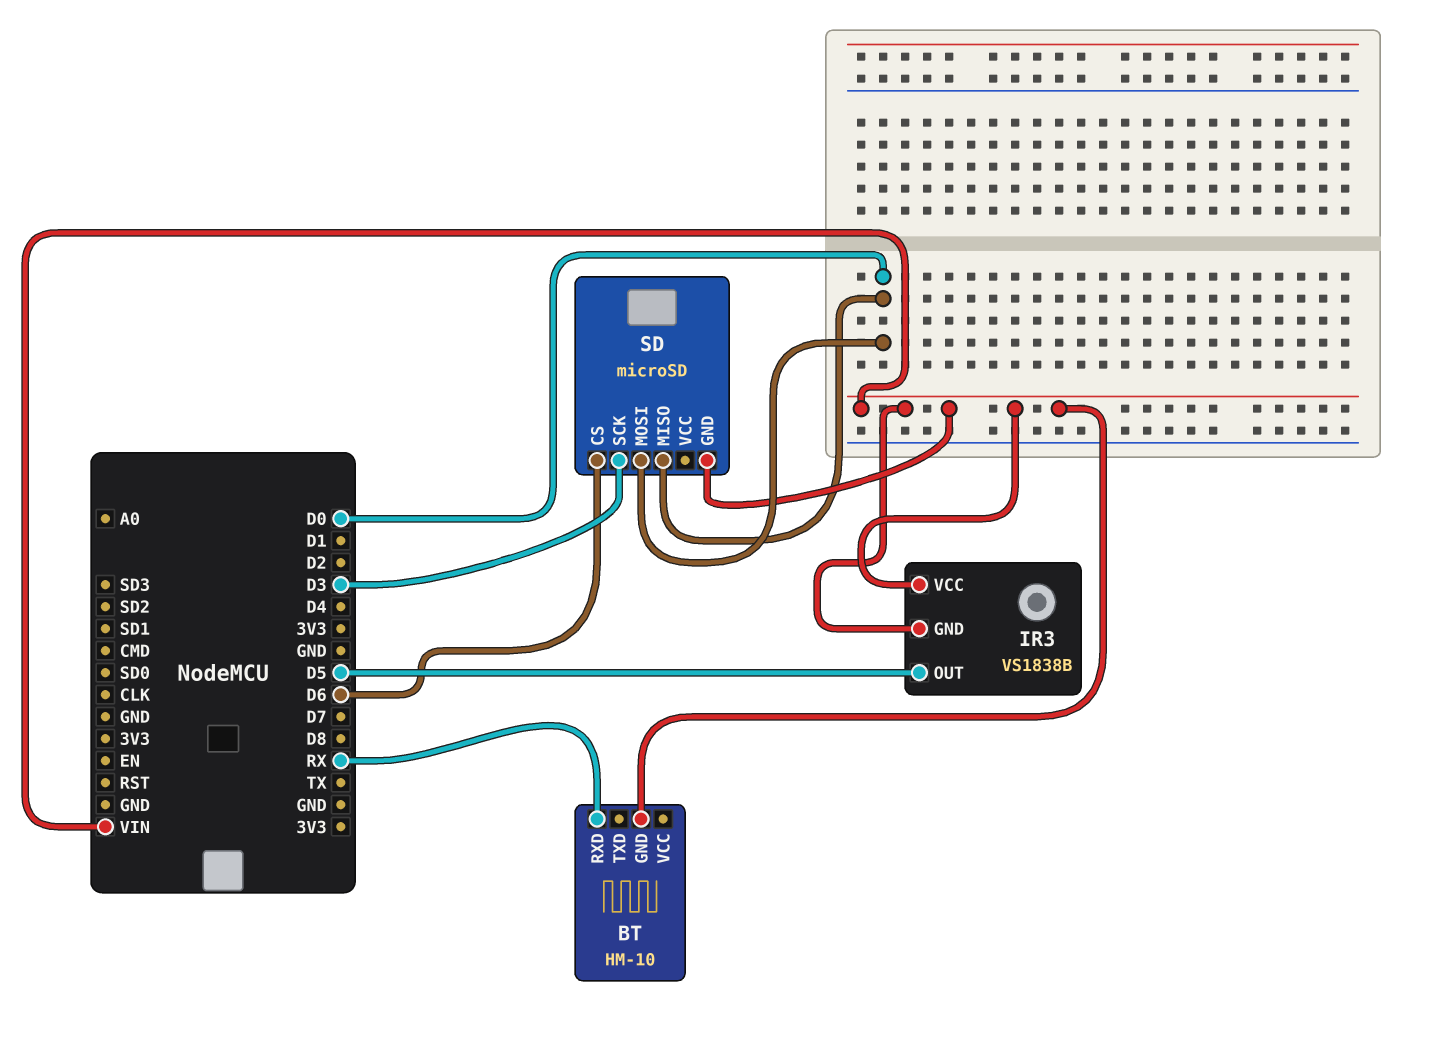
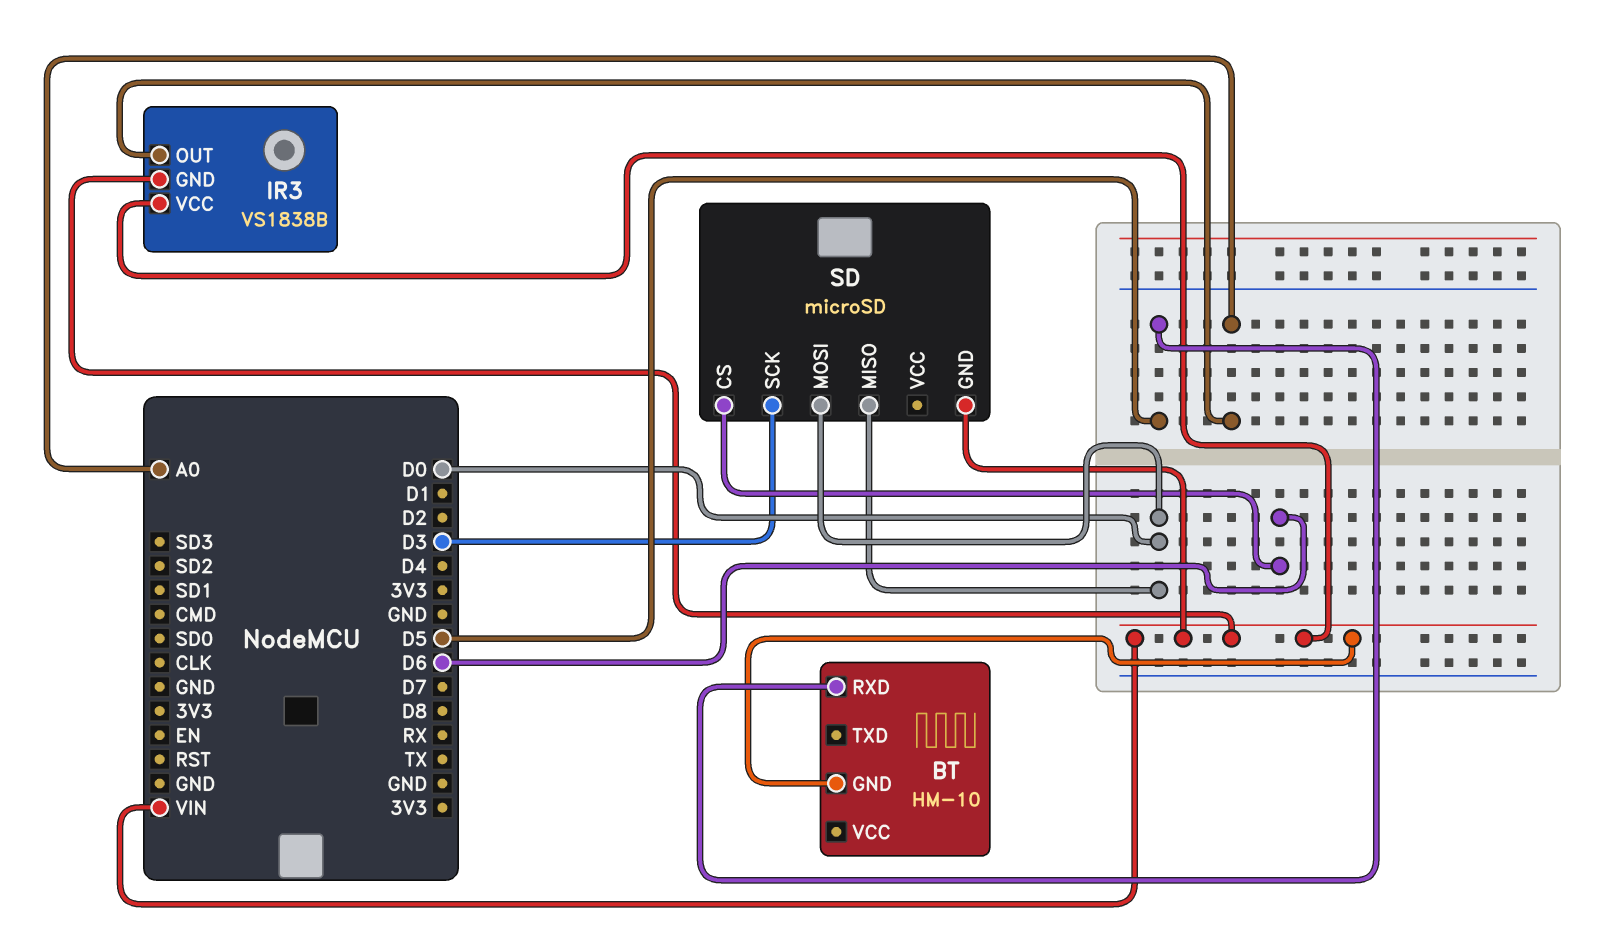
BT pin RXD: RX -> D5
IR3 pin OUT: D5 -> A0

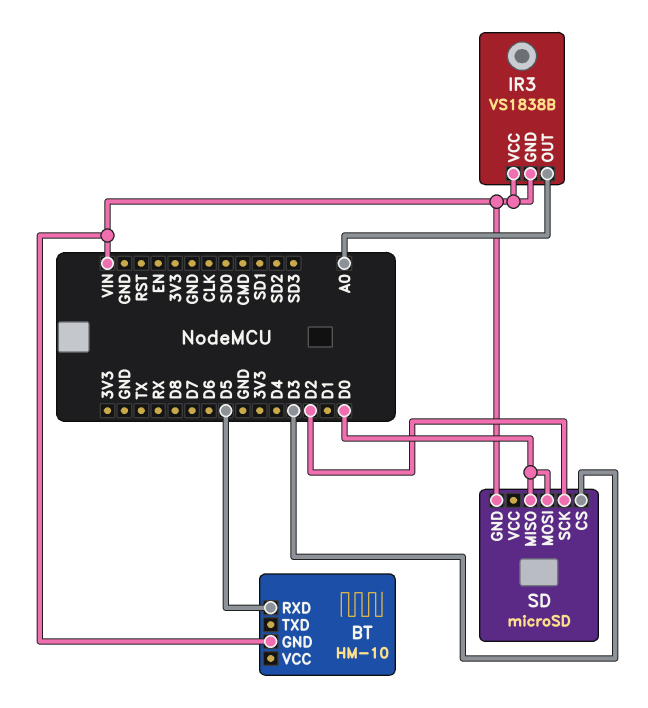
SD pin CS: D6 -> D3
SD pin SCK: D3 -> D2

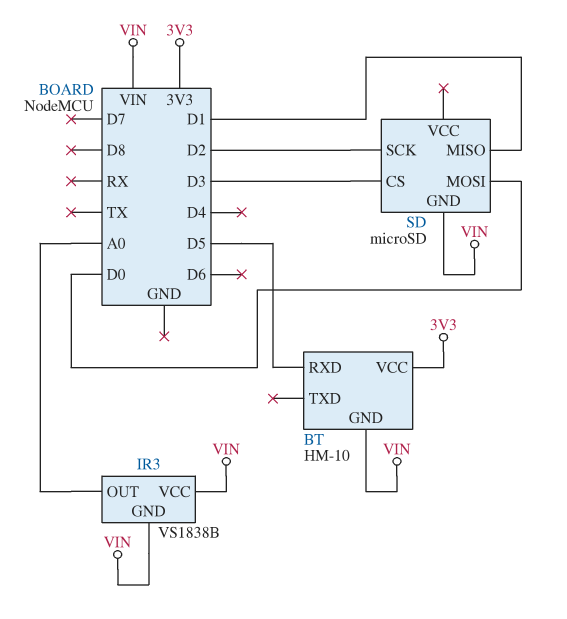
BT pin VCC: none -> 3V3
SD pin MISO: D0 -> D1

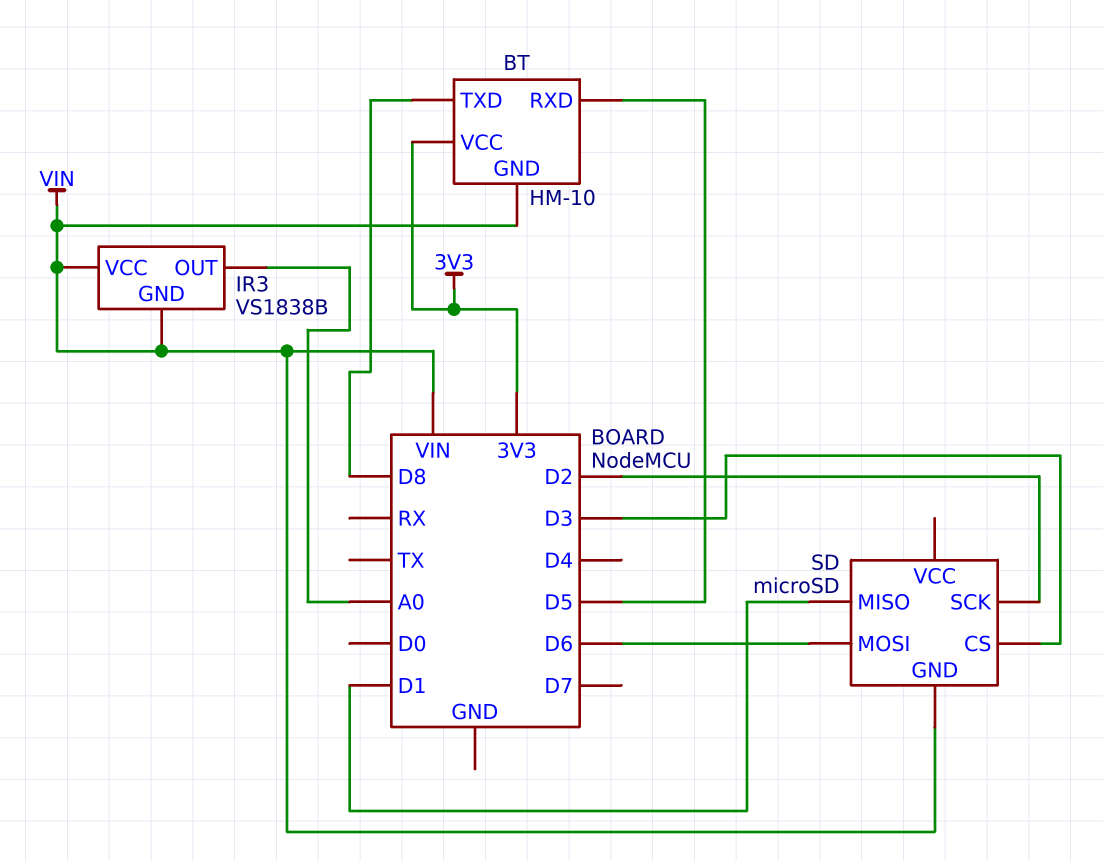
BT pin TXD: none -> D8
SD pin MOSI: D0 -> D6

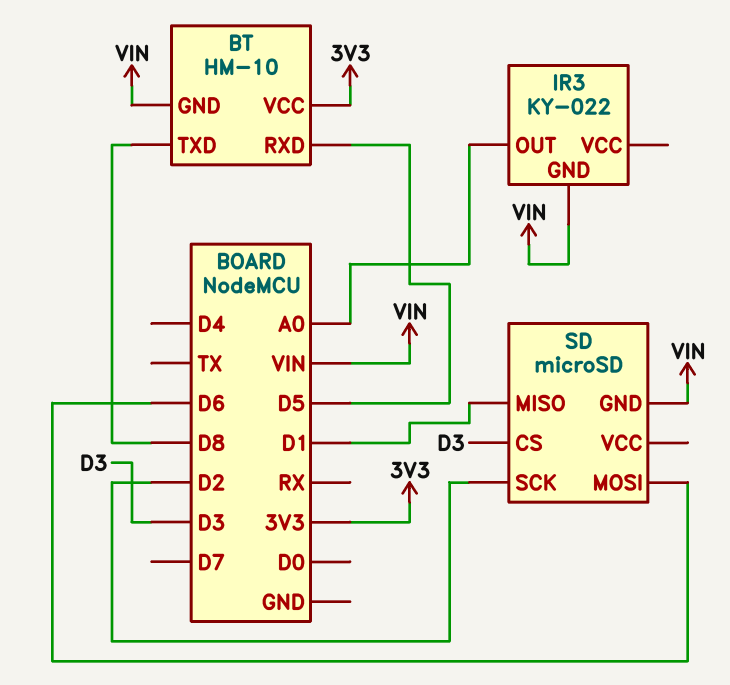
IR3: VS1838B -> KY-022
IR3 pin VCC: VIN -> none

